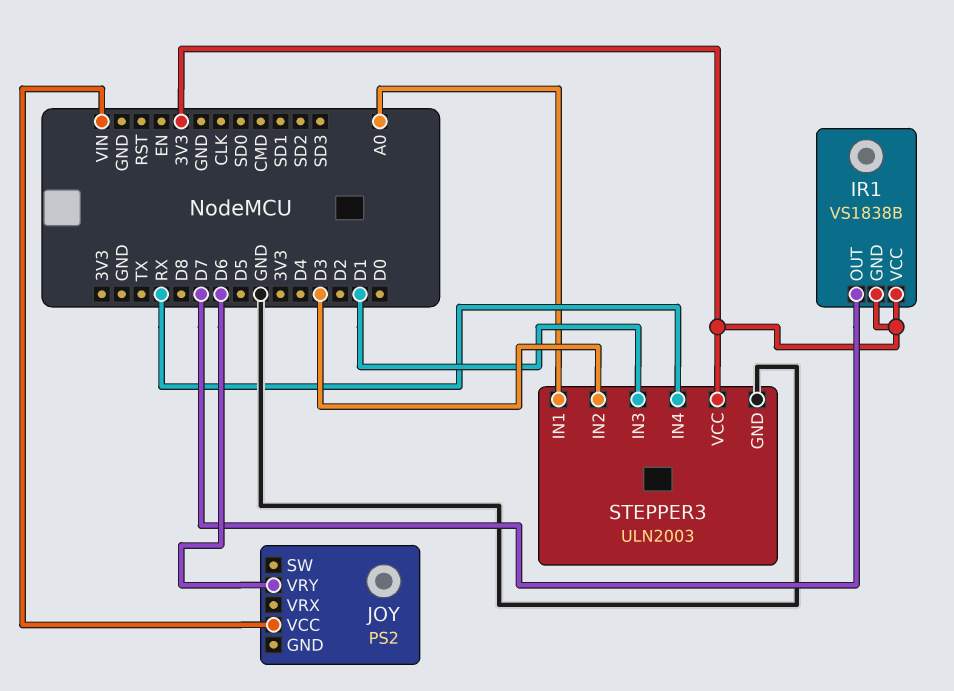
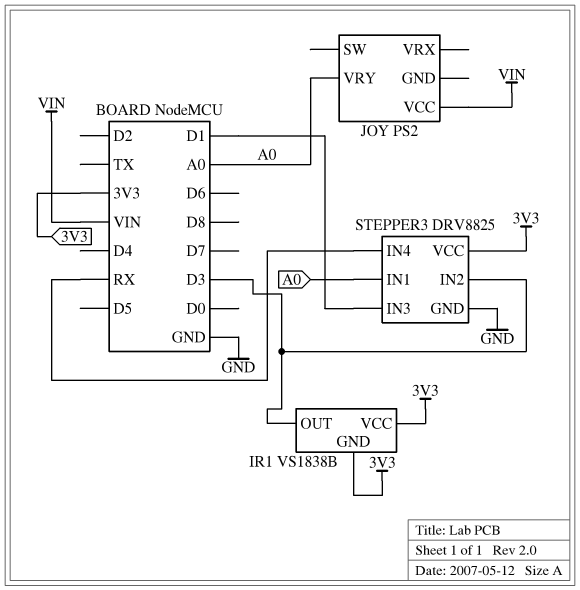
IR1 pin OUT: D7 -> D3
JOY pin VRY: D6 -> A0
STEPPER3: ULN2003 -> DRV8825

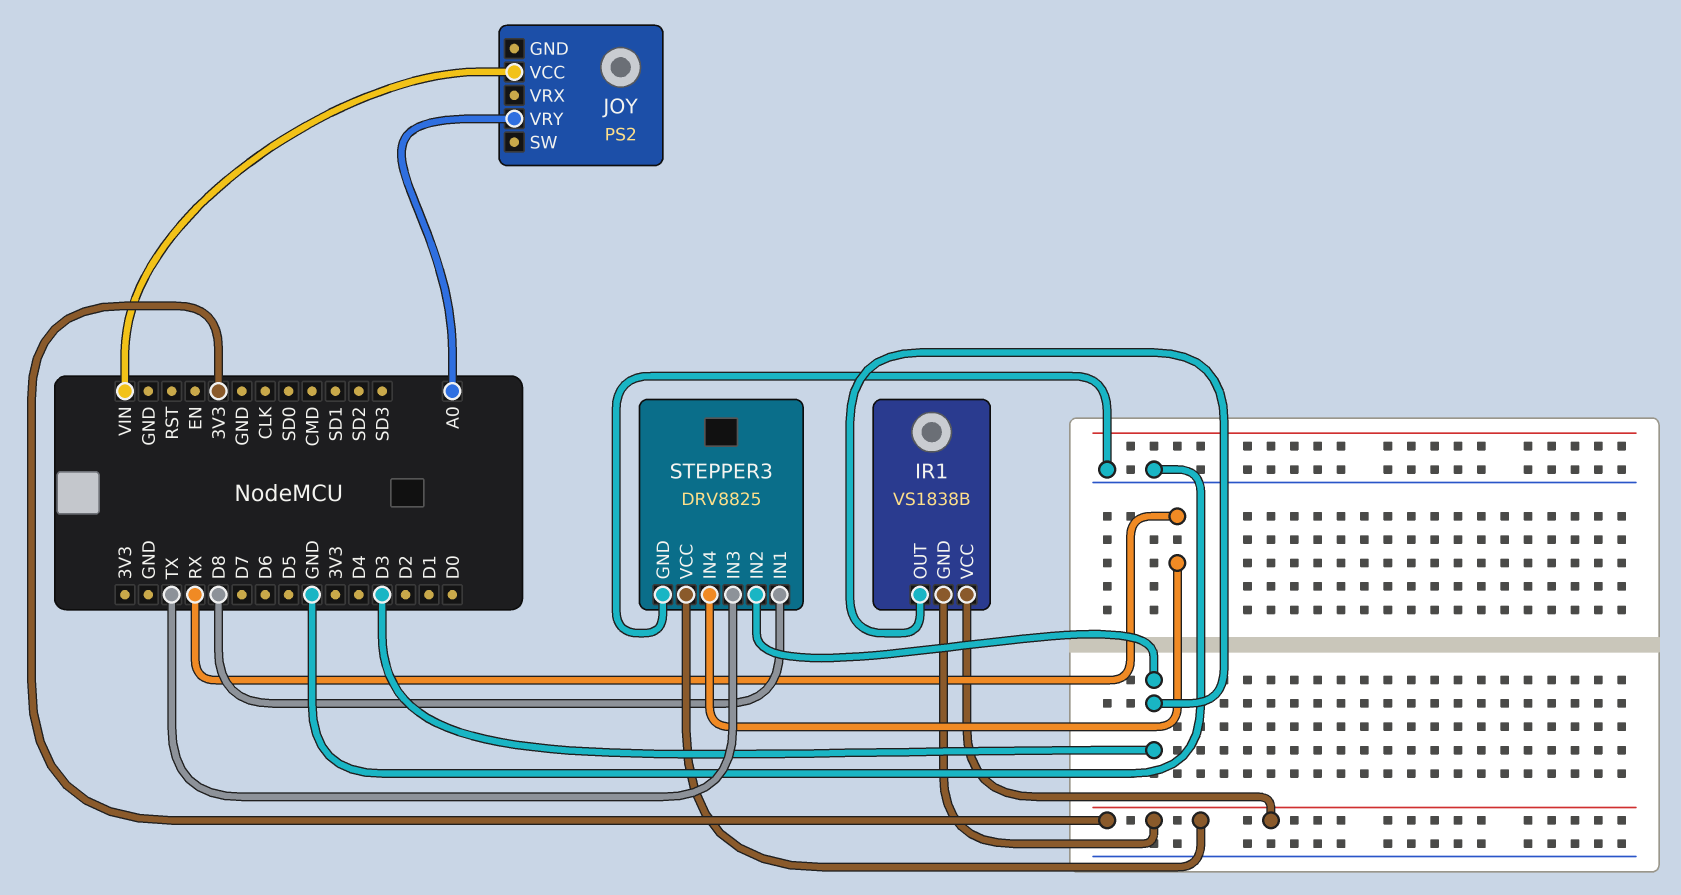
STEPPER3 pin IN1: A0 -> D8
STEPPER3 pin IN3: D1 -> TX

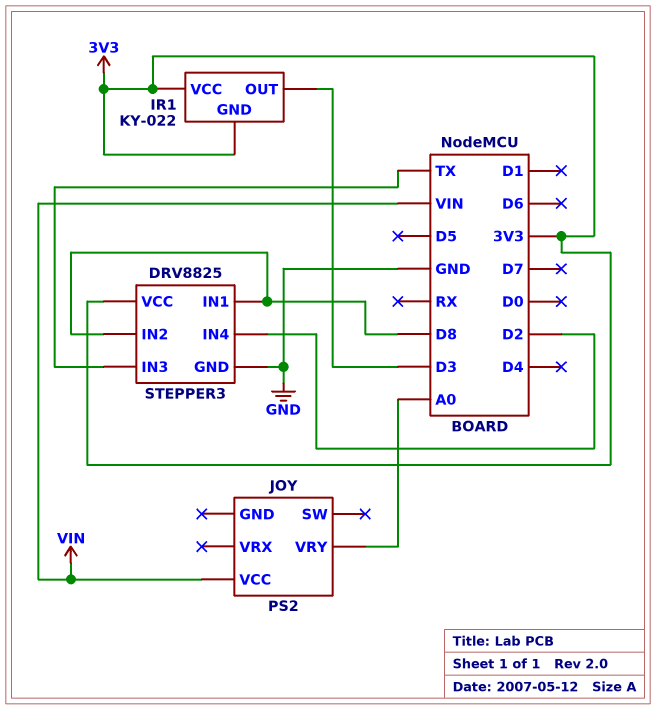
IR1: VS1838B -> KY-022
STEPPER3 pin IN2: D3 -> D8
STEPPER3 pin IN4: RX -> D2

